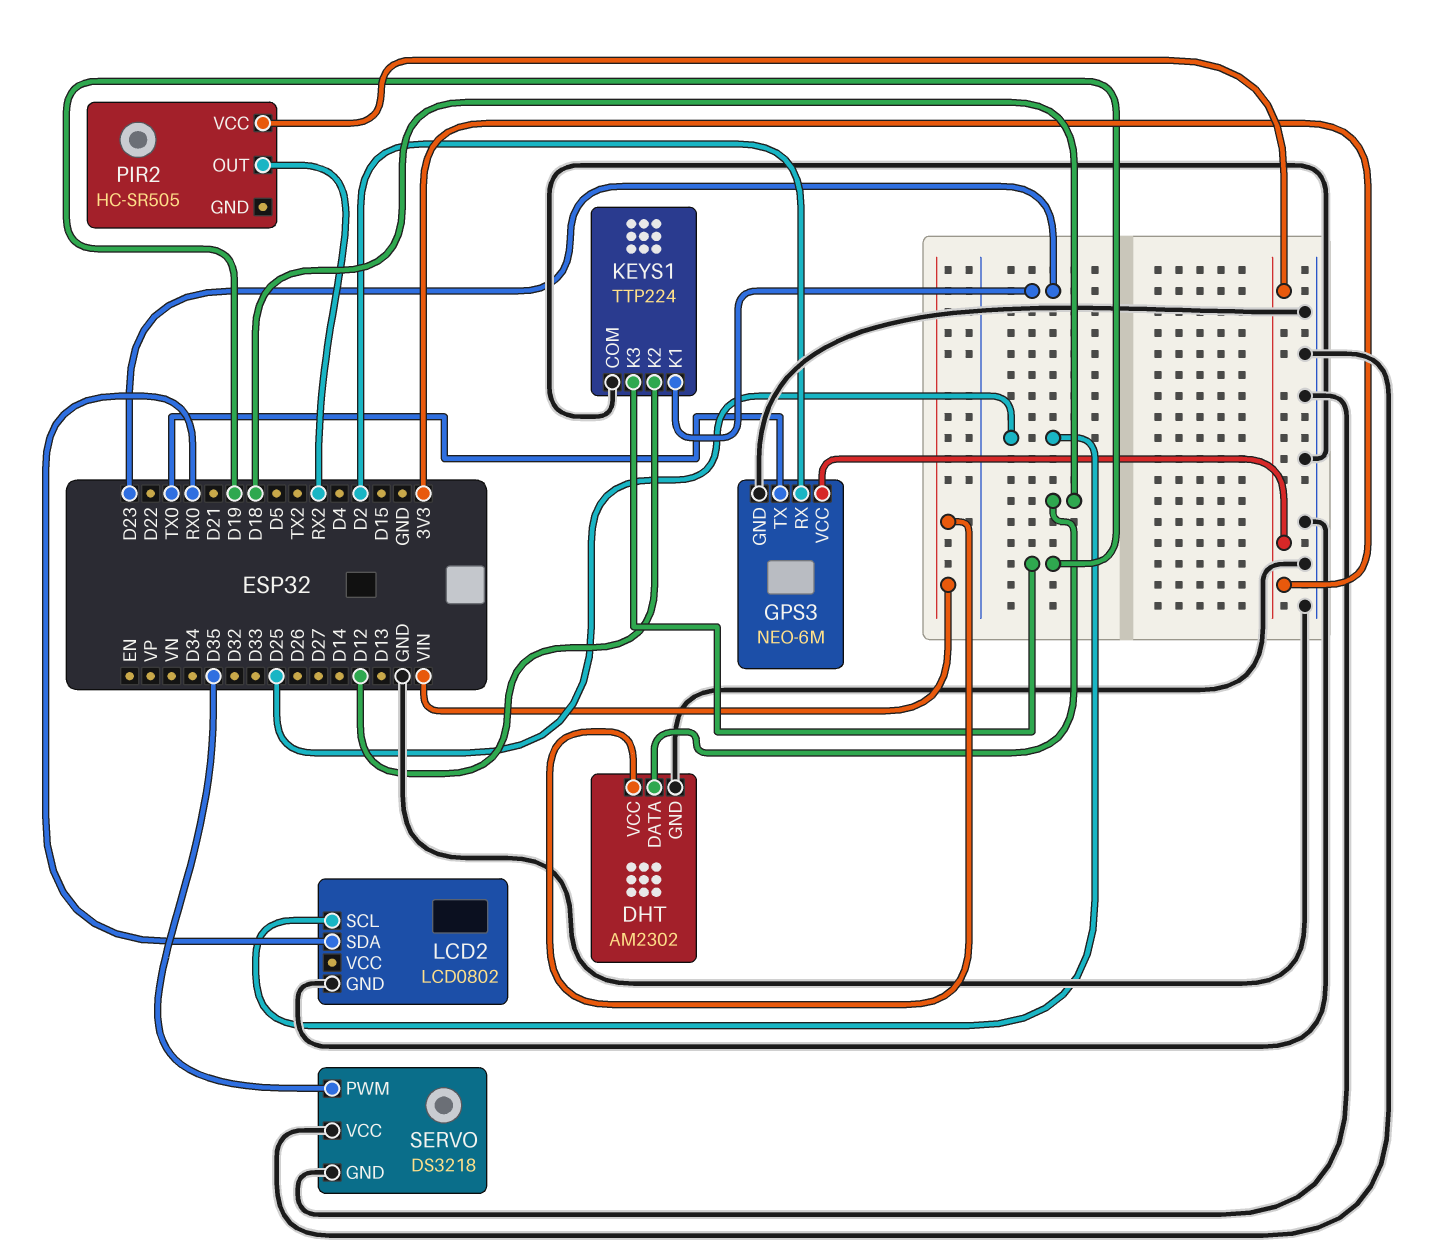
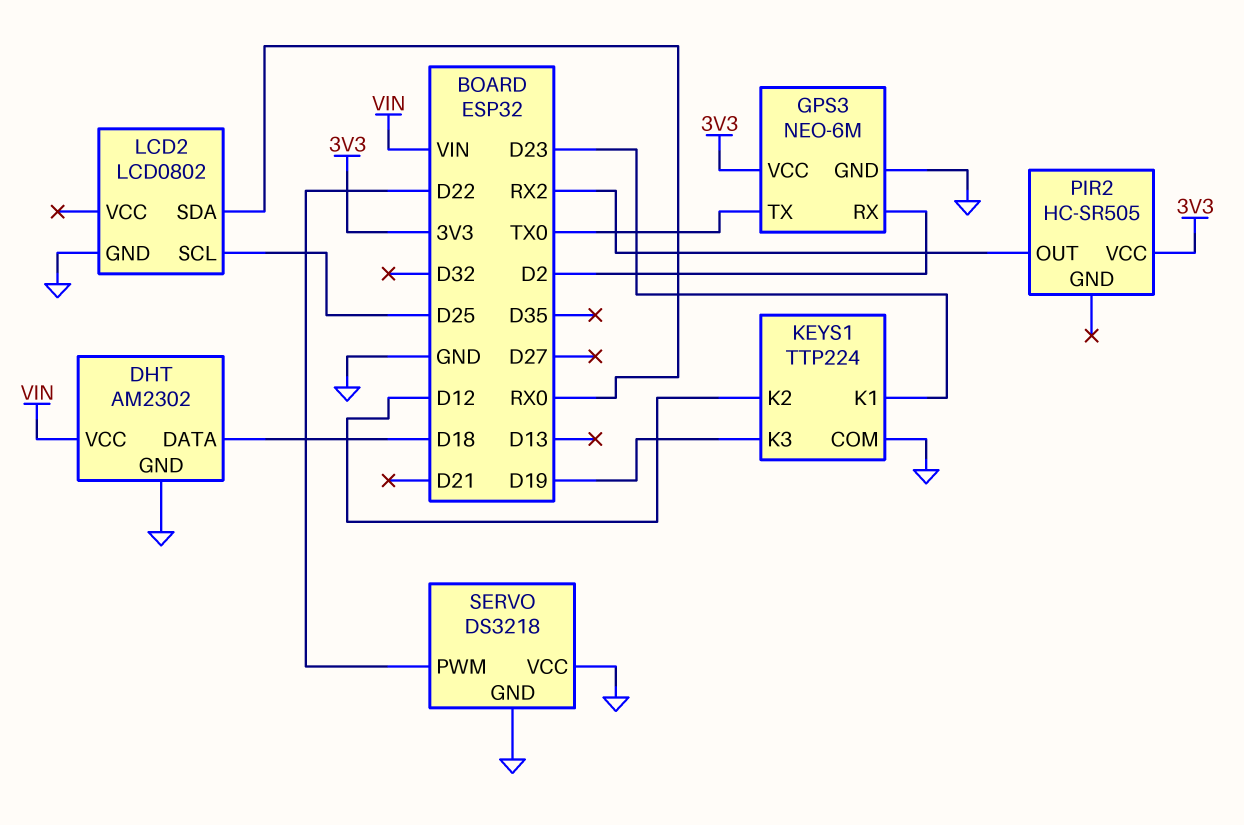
SERVO pin PWM: D35 -> D22

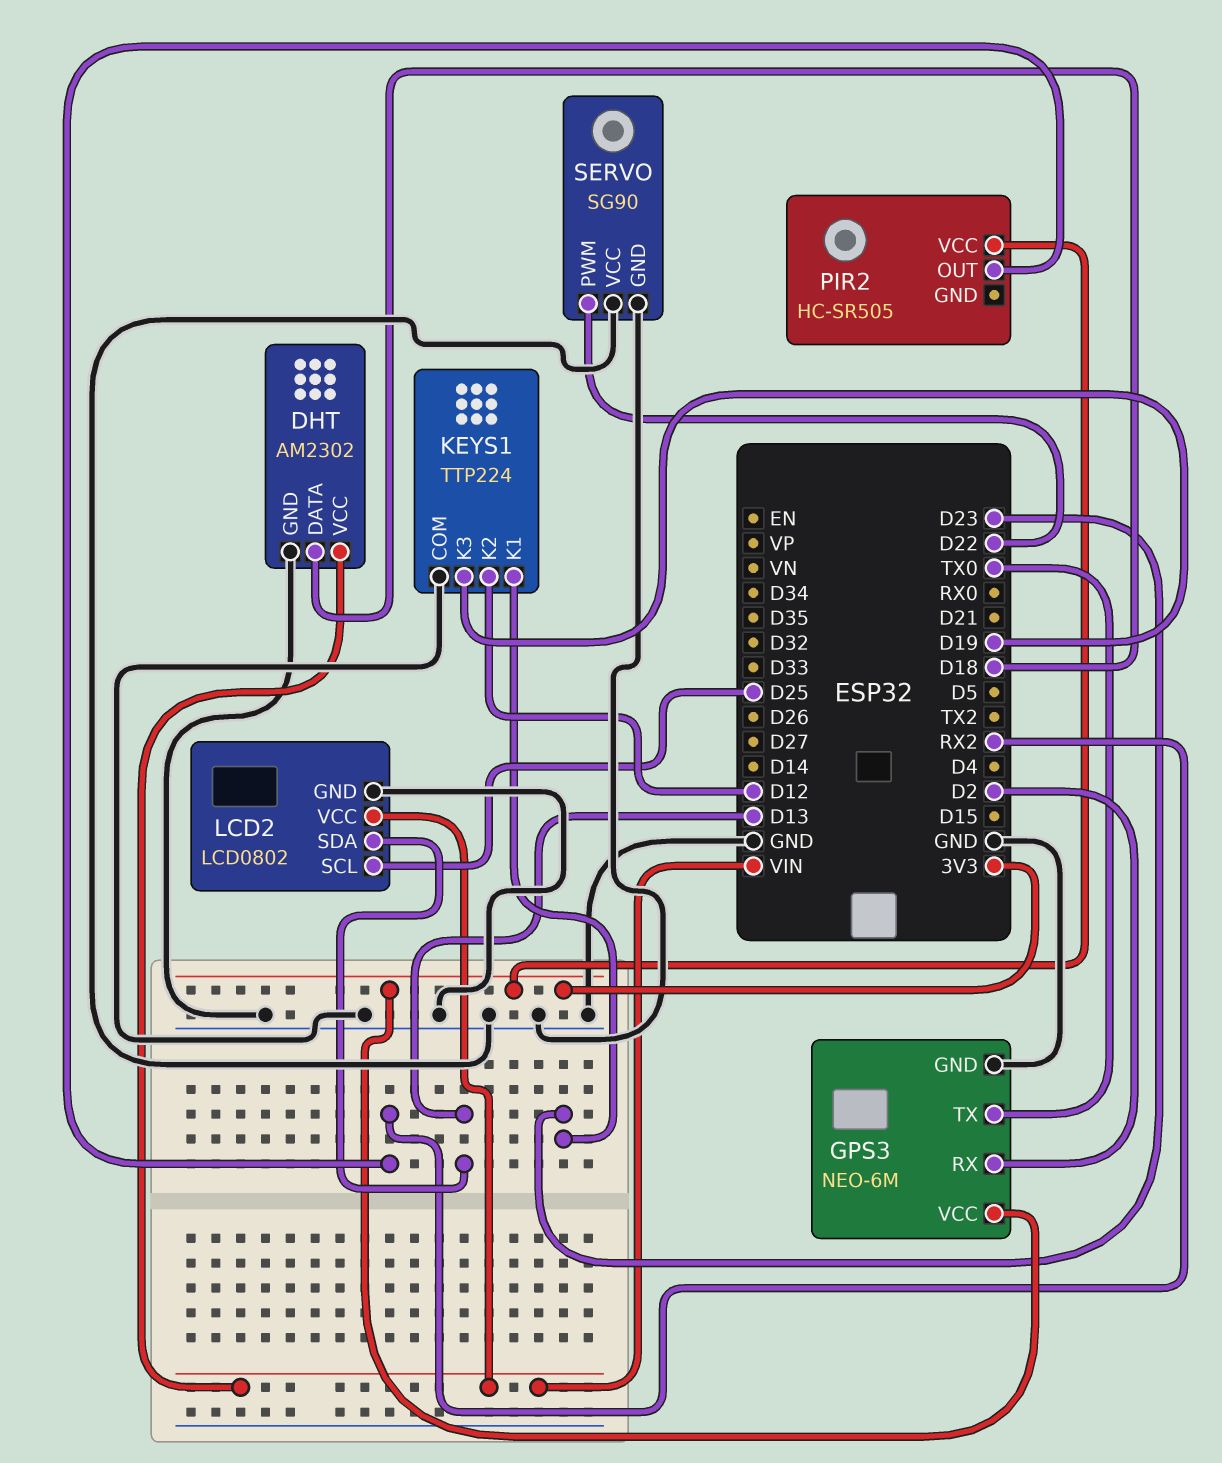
LCD2 pin SDA: RX0 -> D13
LCD2 pin VCC: none -> VIN
SERVO: DS3218 -> SG90

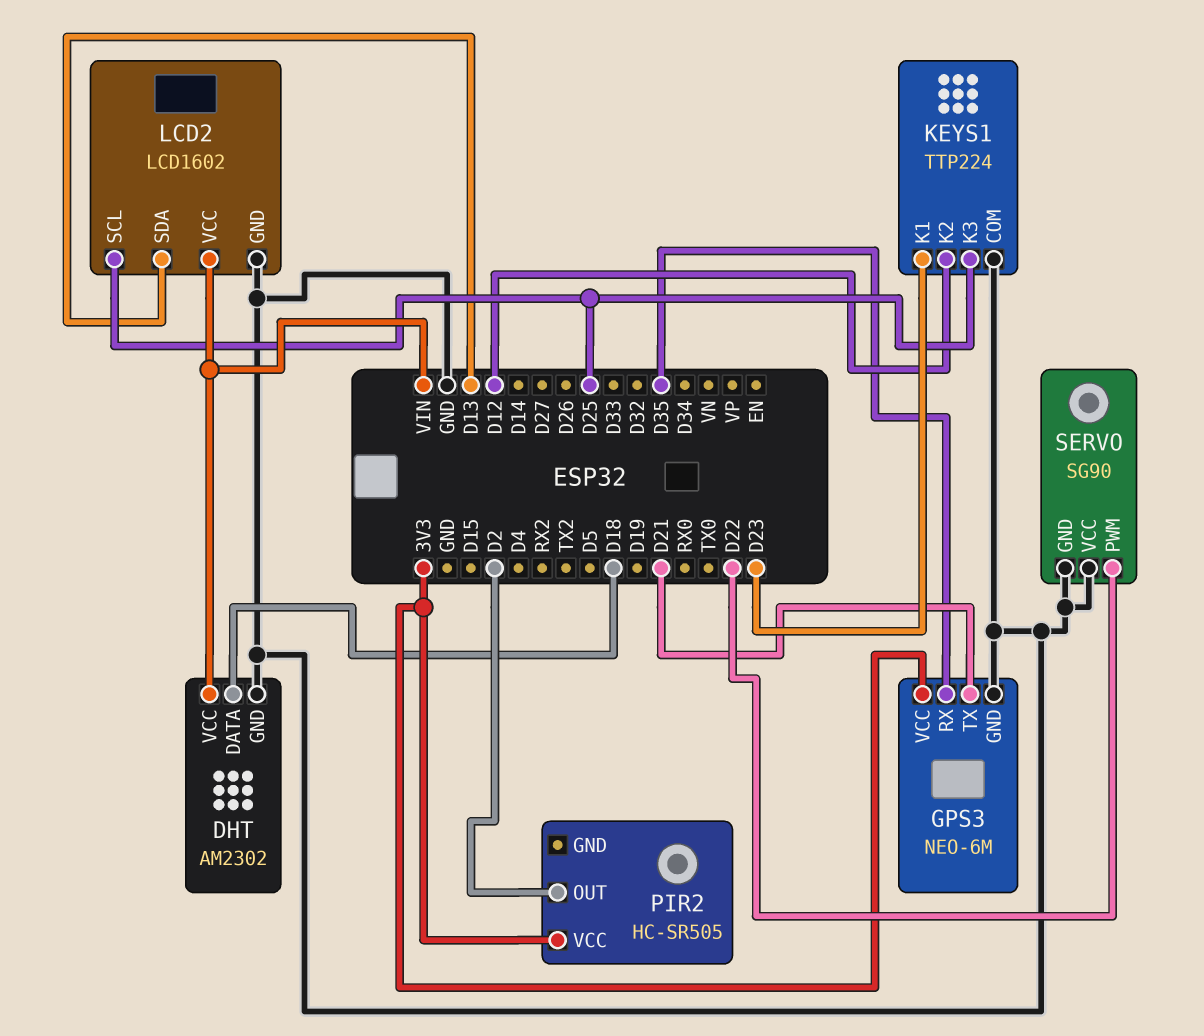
GPS3 pin RX: D2 -> D35
GPS3 pin TX: TX0 -> D21
KEYS1 pin K3: D19 -> D25
LCD2: LCD0802 -> LCD1602
PIR2 pin OUT: RX2 -> D2

